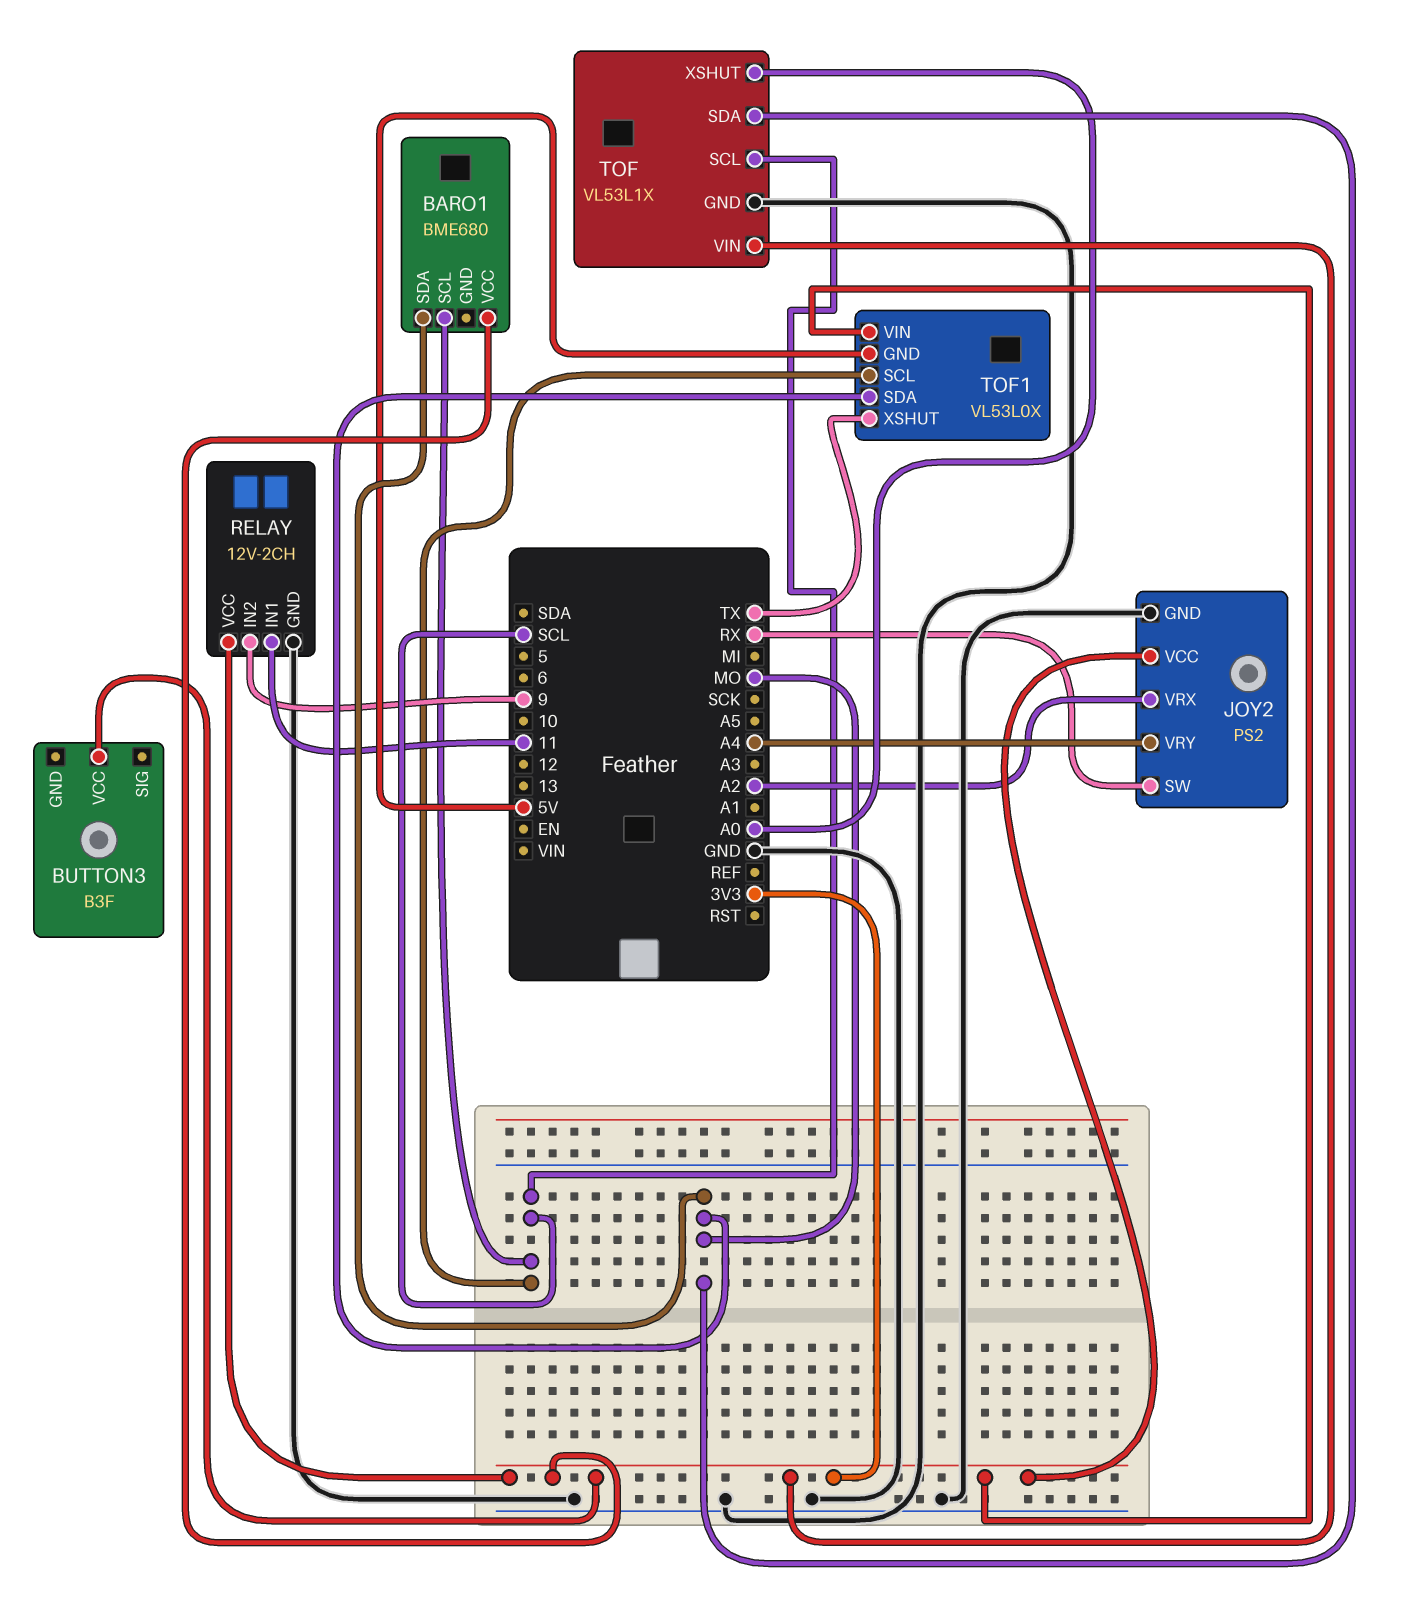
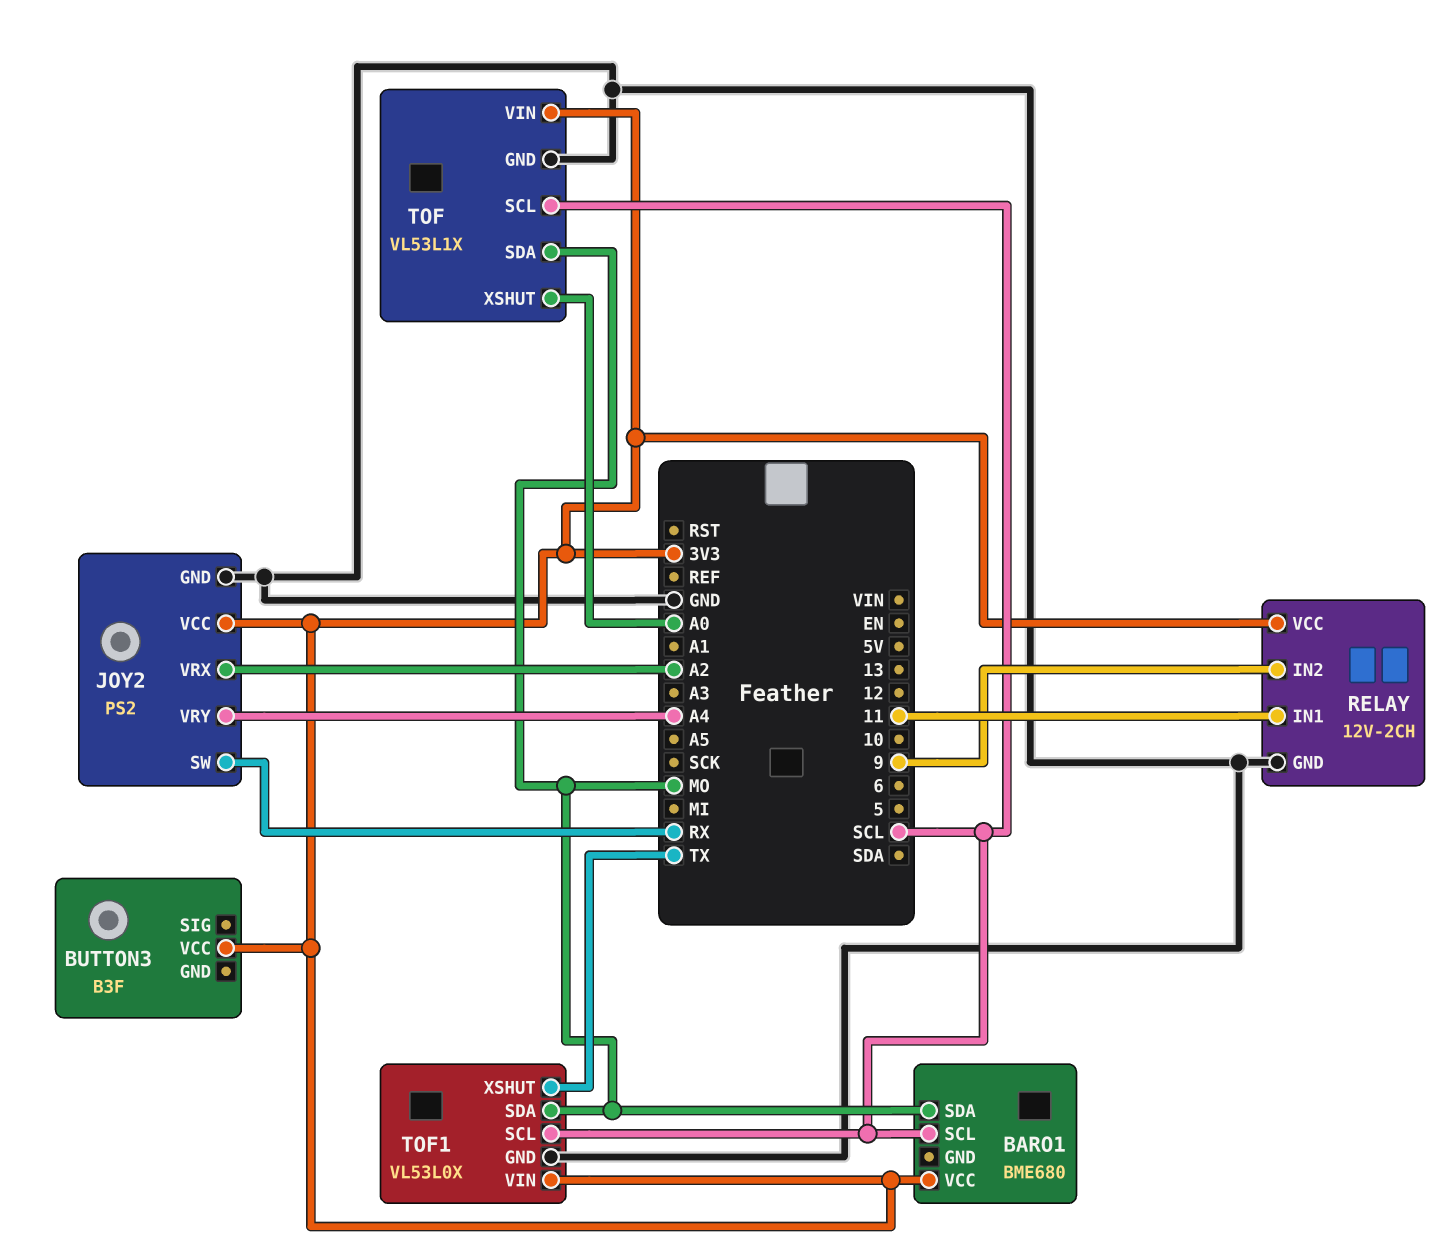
TOF1 pin GND: 5V -> GND

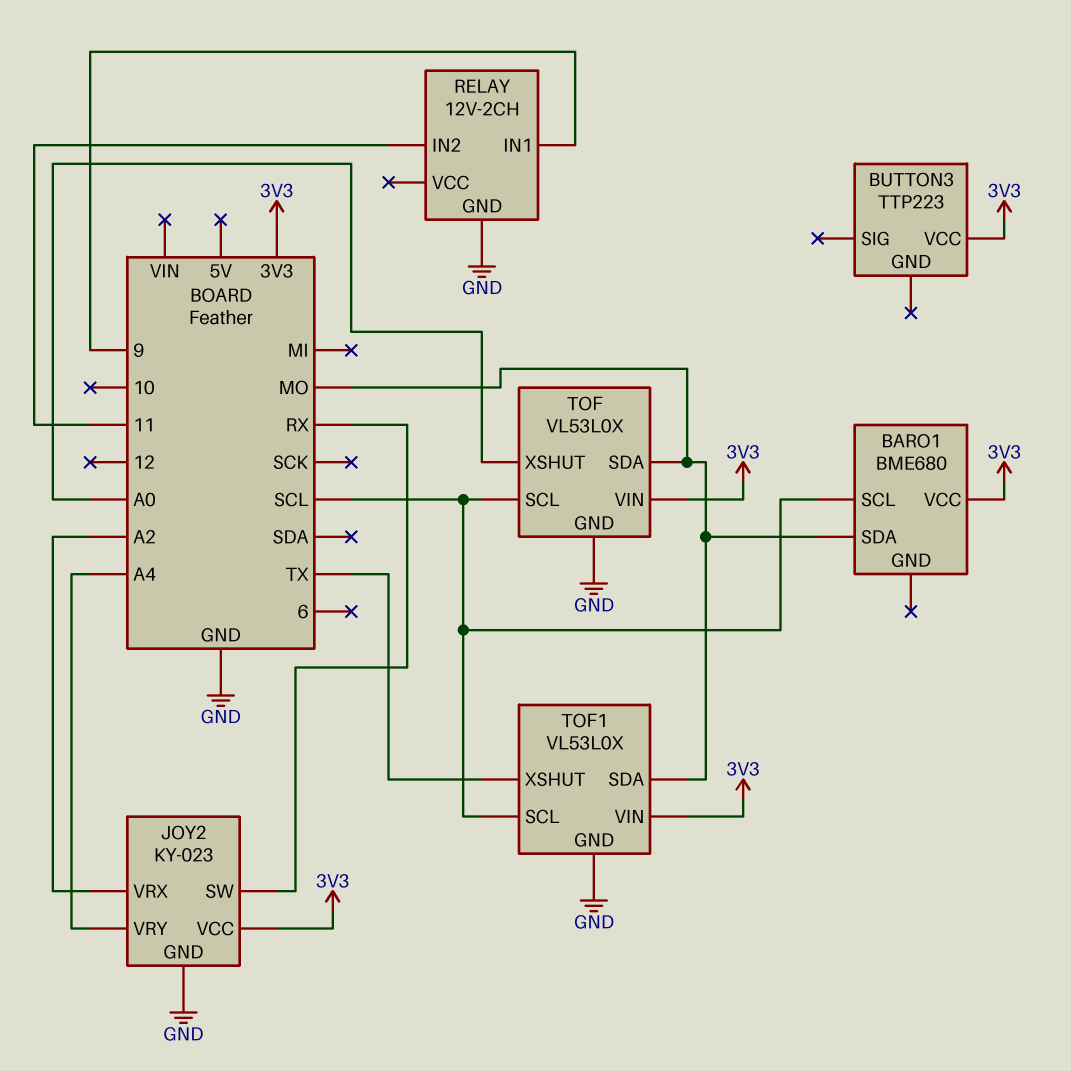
BUTTON3: B3F -> TTP223
JOY2: PS2 -> KY-023
RELAY pin IN1: 11 -> 9
RELAY pin IN2: 9 -> 11
RELAY pin VCC: 3V3 -> none
TOF: VL53L1X -> VL53L0X

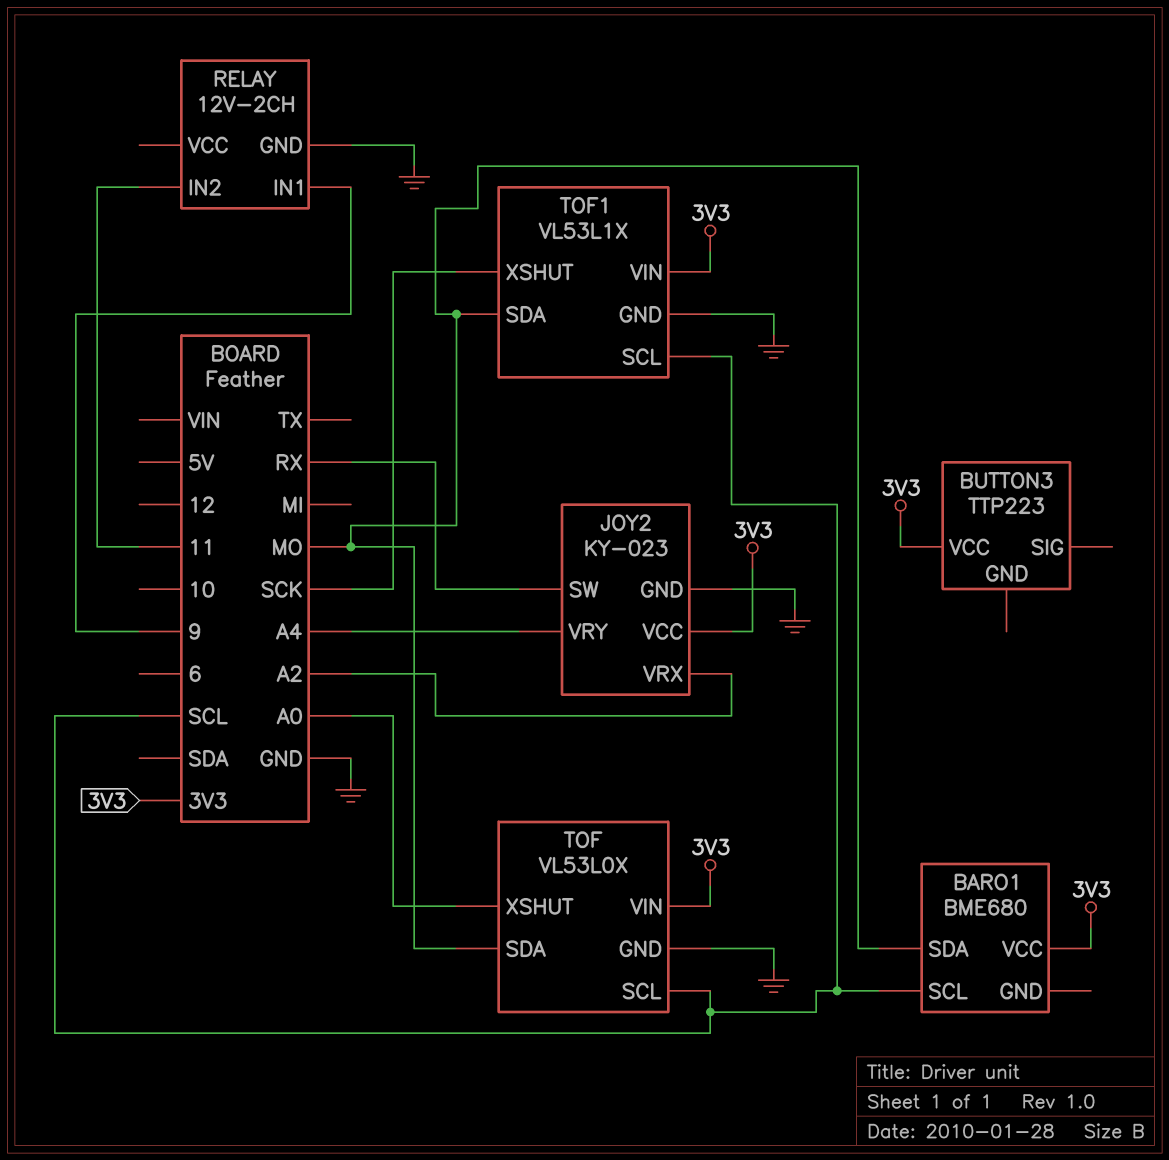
TOF1: VL53L0X -> VL53L1X
TOF1 pin XSHUT: TX -> SCK

